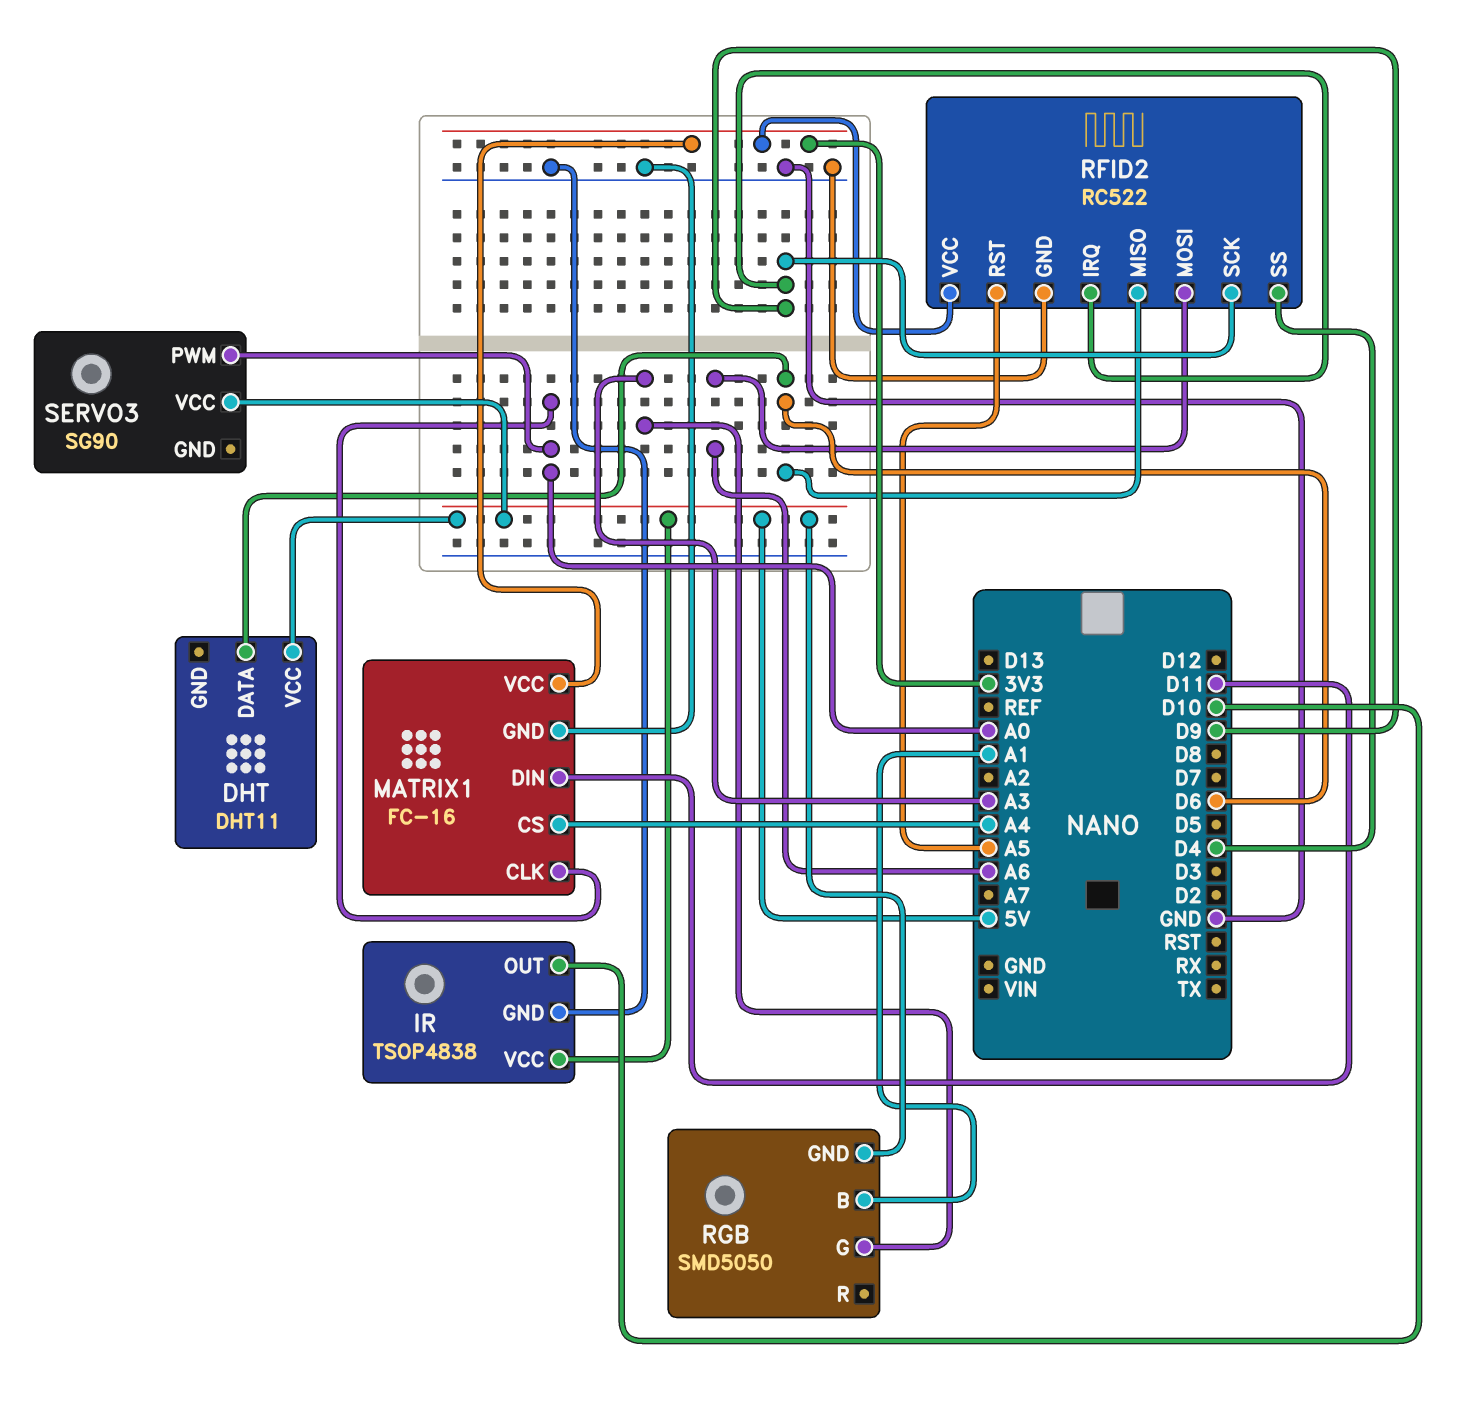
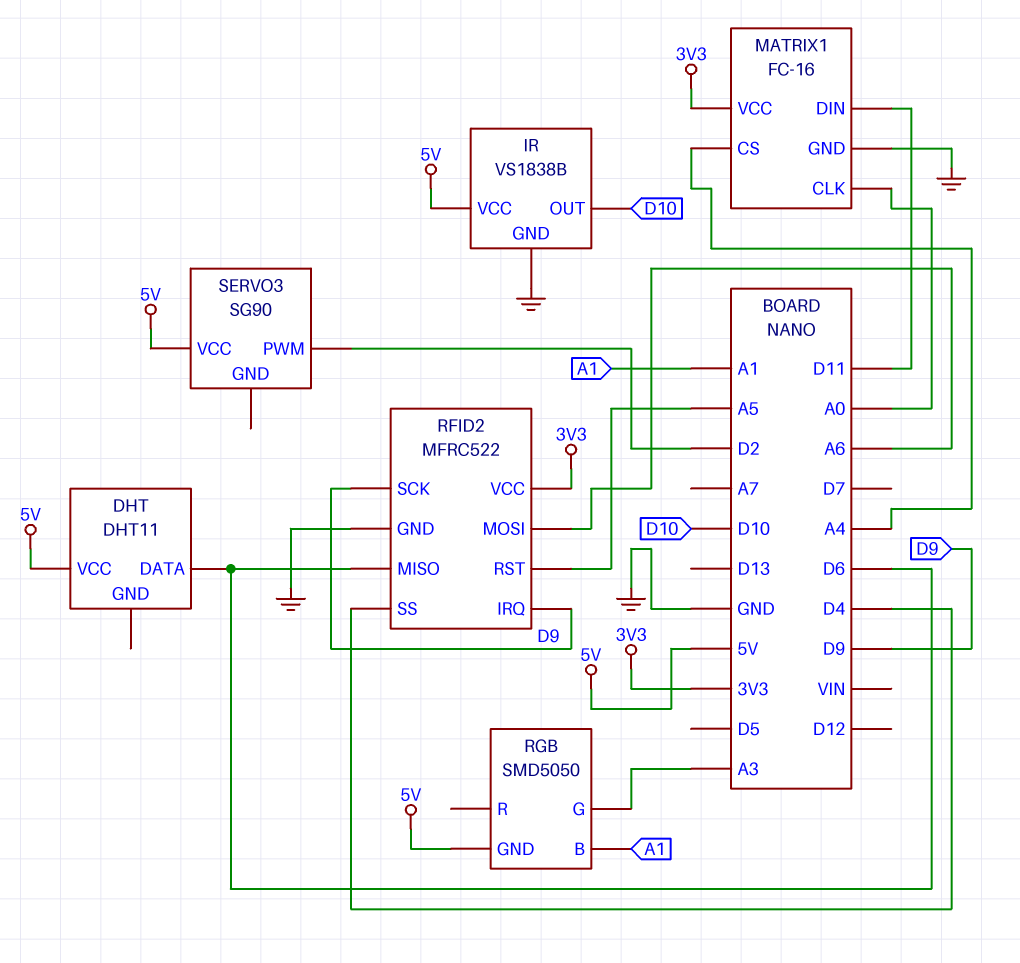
IR: TSOP4838 -> VS1838B
RFID2: RC522 -> MFRC522
SERVO3 pin PWM: A0 -> D2

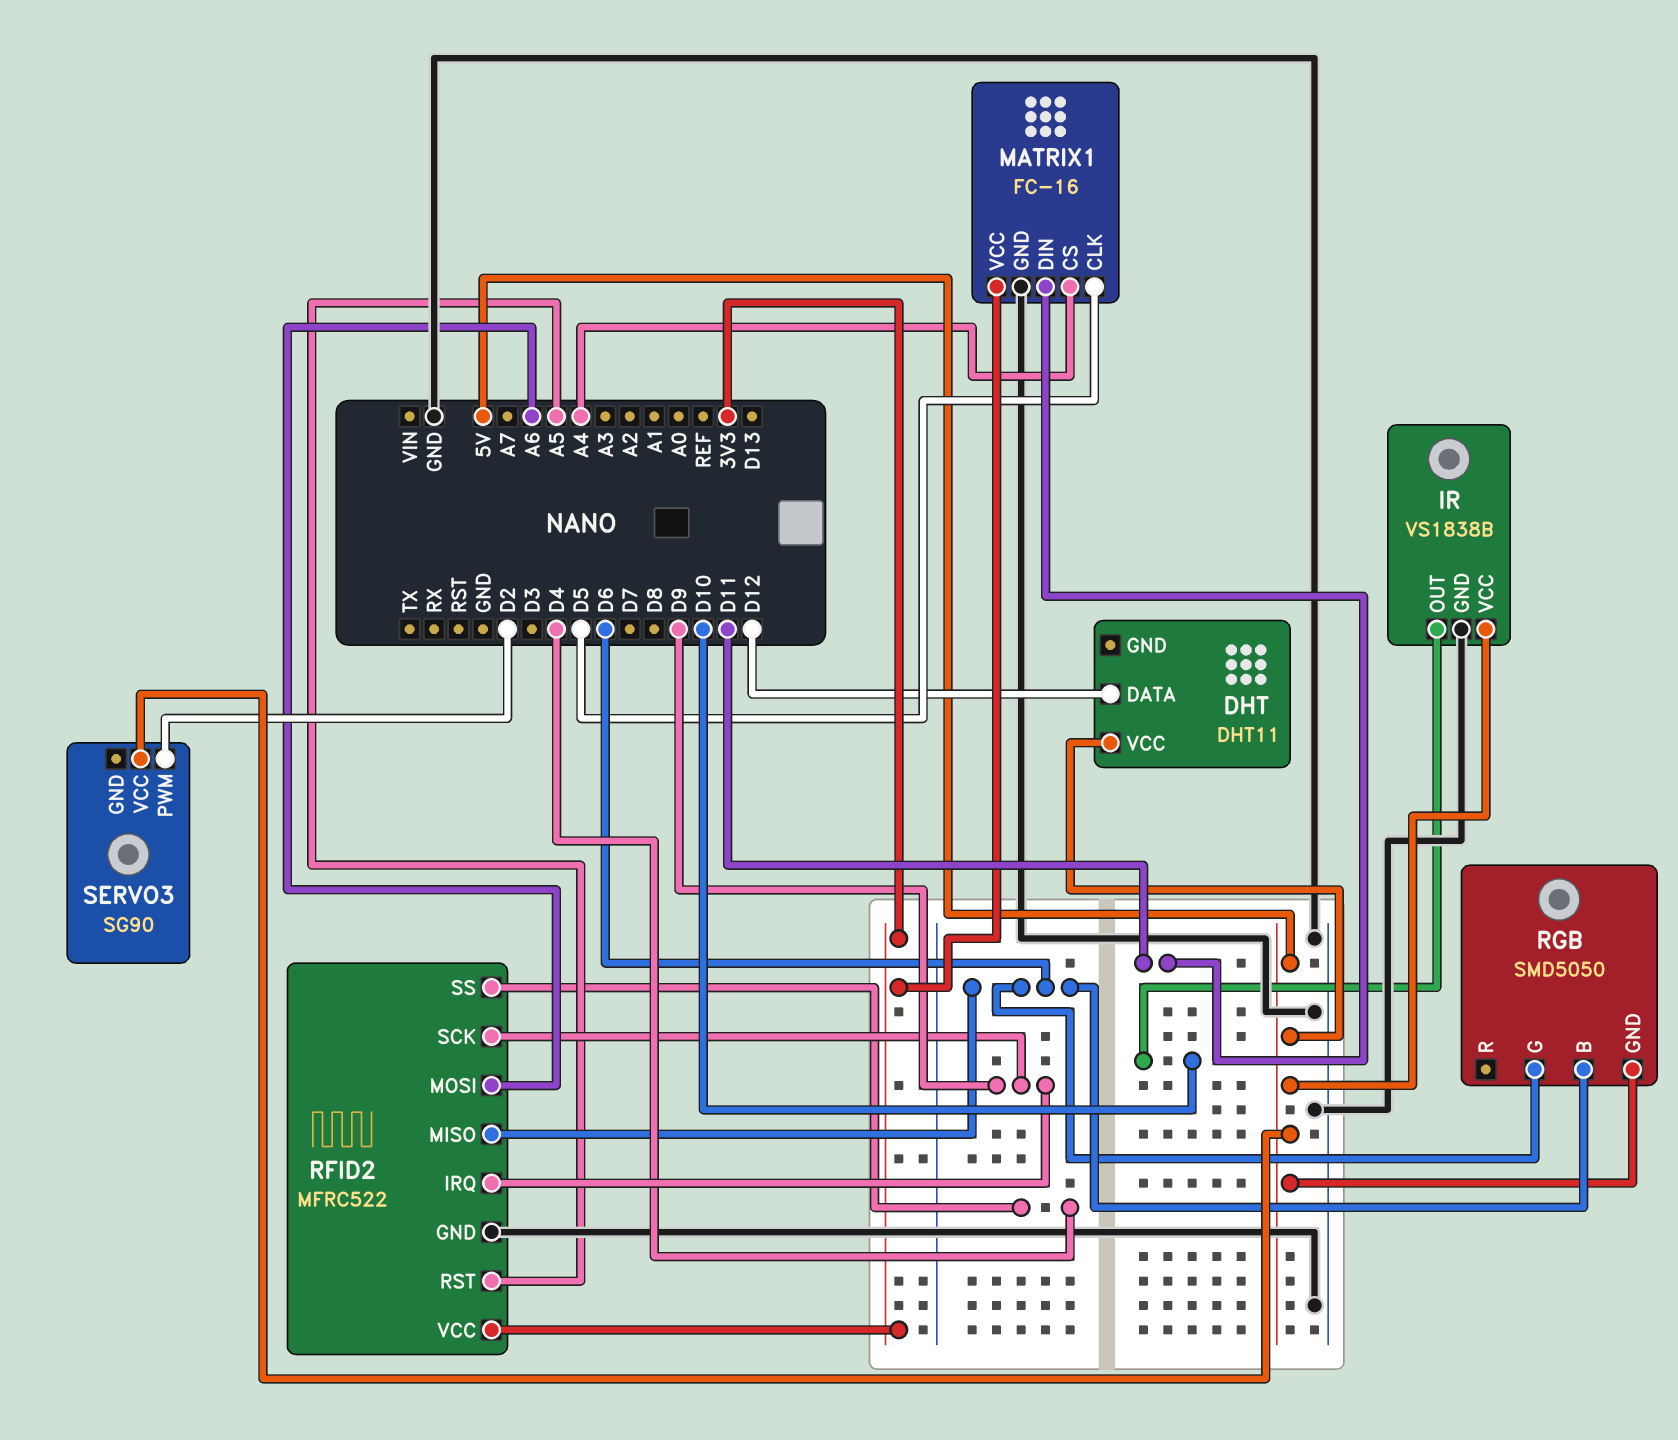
DHT pin DATA: D6 -> D12
MATRIX1 pin CLK: A0 -> D5
RGB pin B: A1 -> D6
RGB pin G: A3 -> D6

